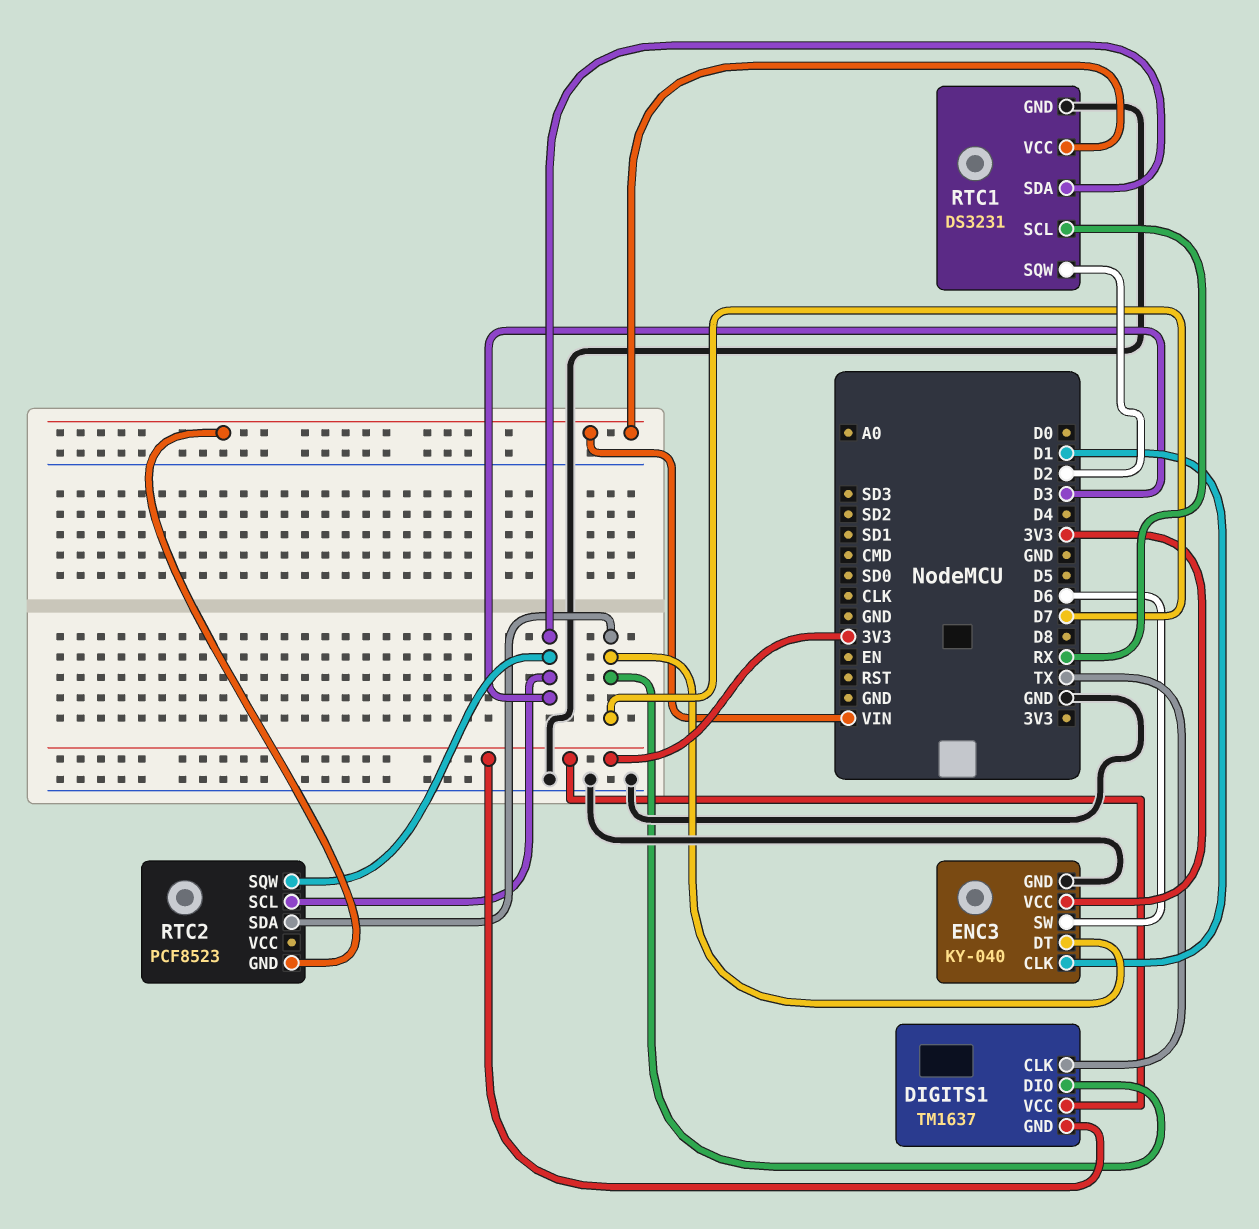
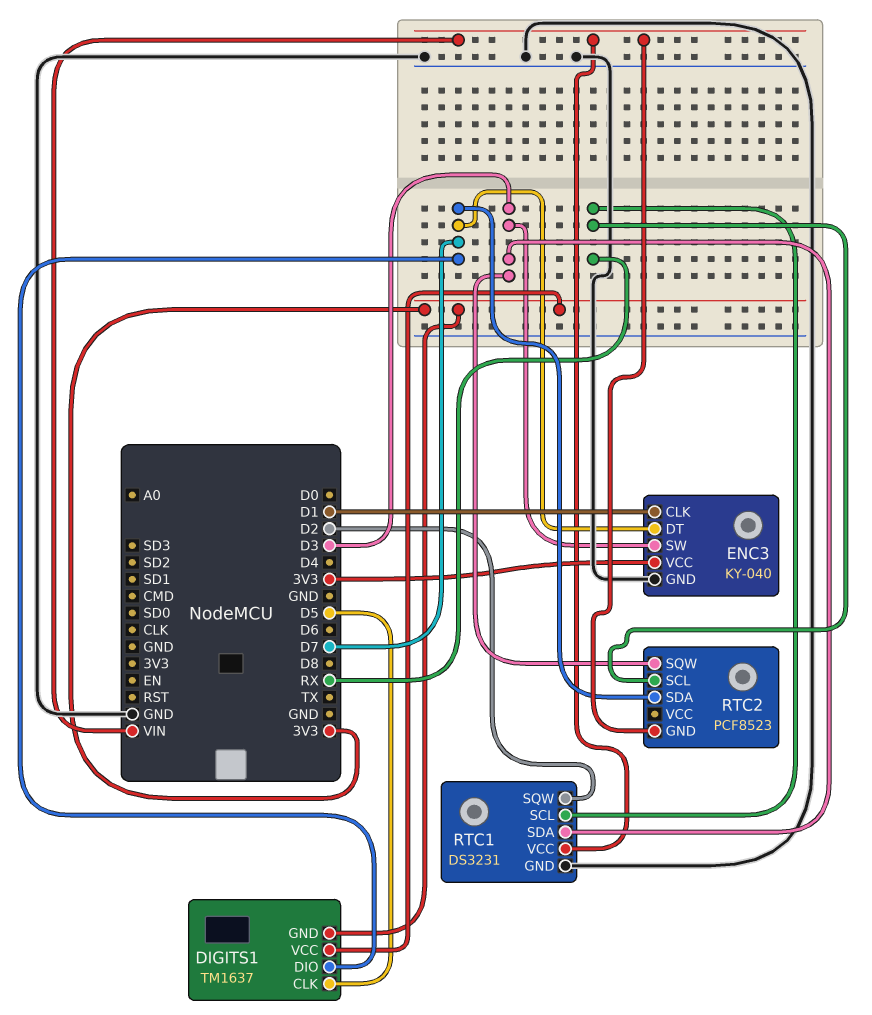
DIGITS1 pin CLK: TX -> D5
ENC3 pin SW: D6 -> D3
RTC2 pin SCL: D3 -> RX

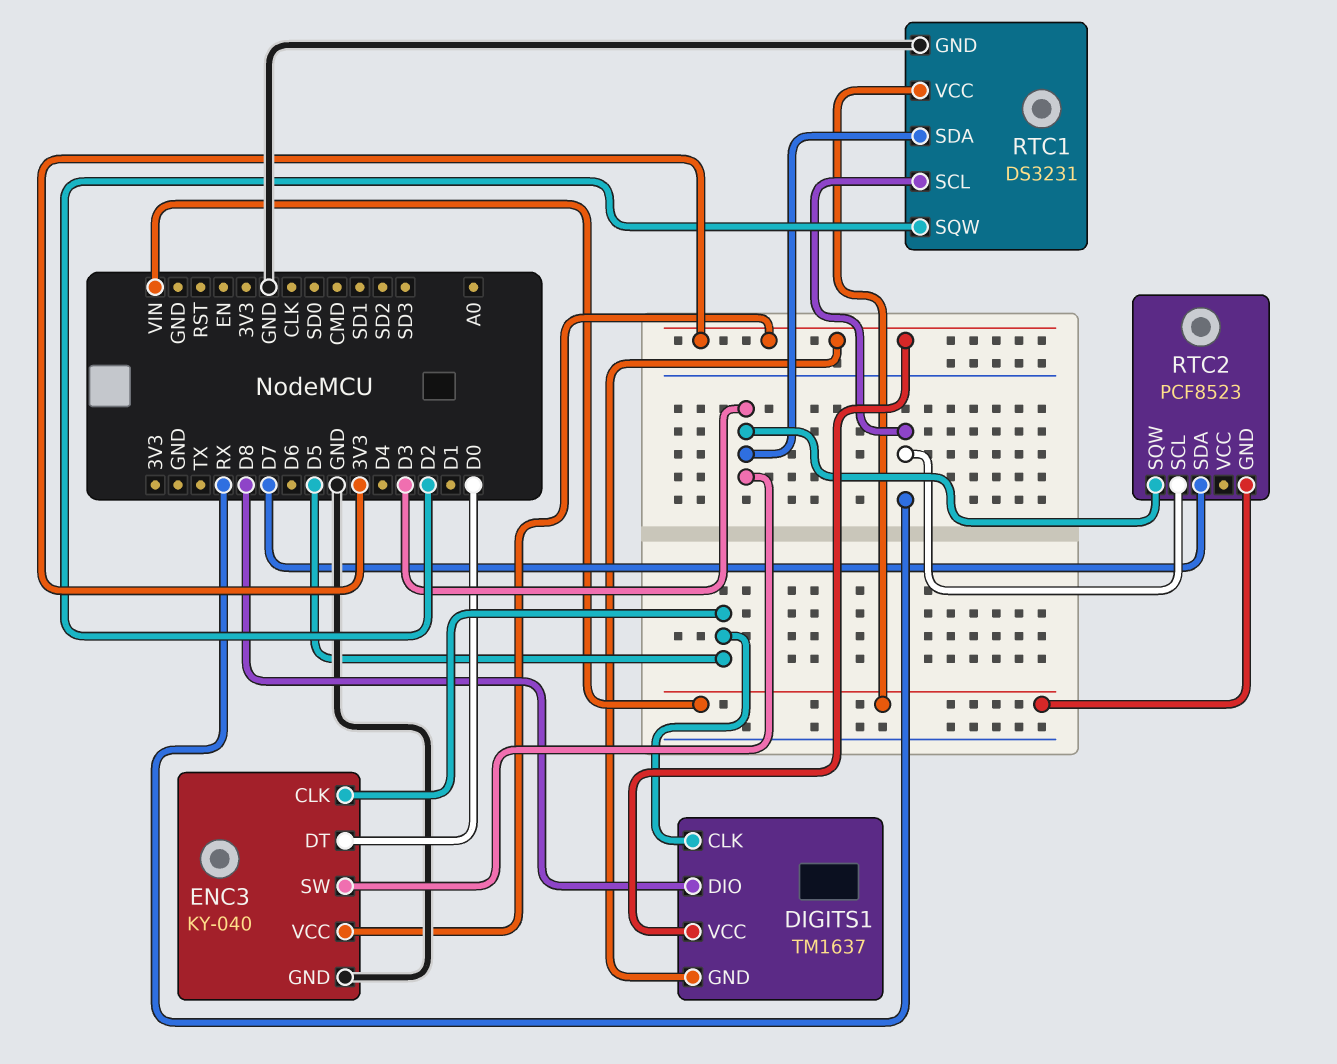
DIGITS1 pin DIO: D7 -> D8
ENC3 pin CLK: D1 -> D5
ENC3 pin DT: D7 -> D0

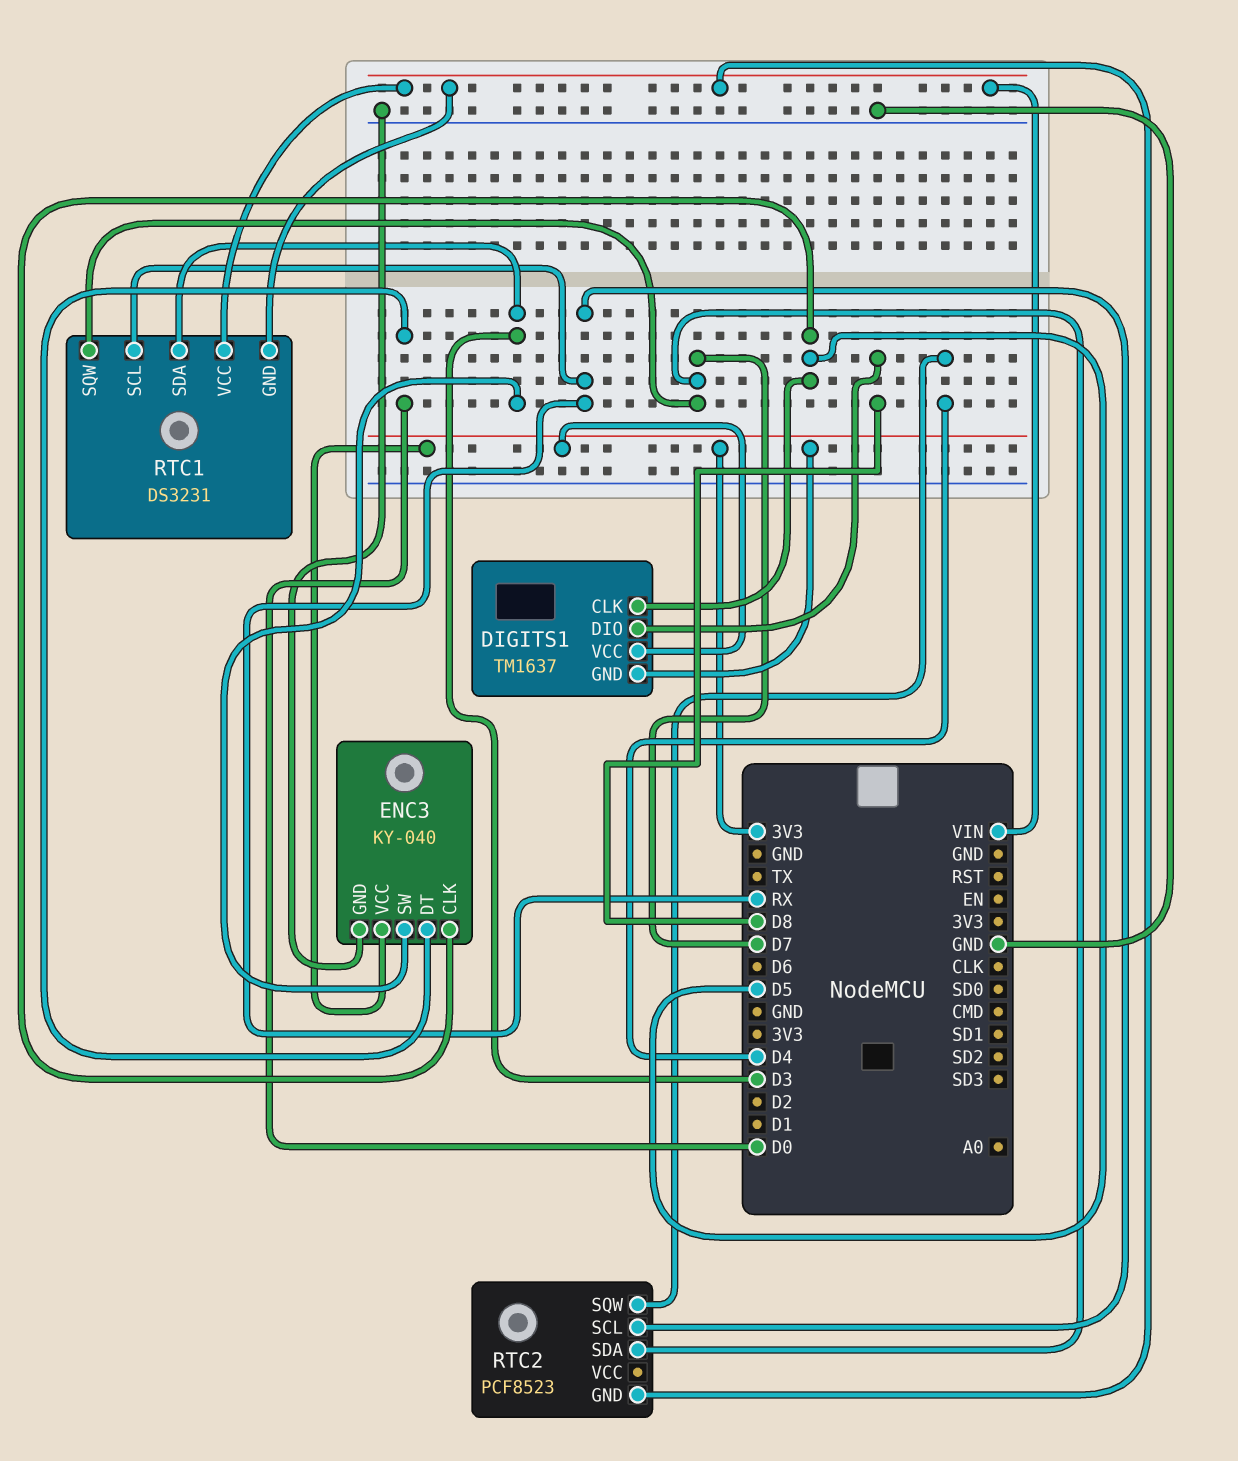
RTC1 pin GND: GND -> VIN
RTC1 pin SQW: D2 -> D7
RTC2 pin SQW: D3 -> D4

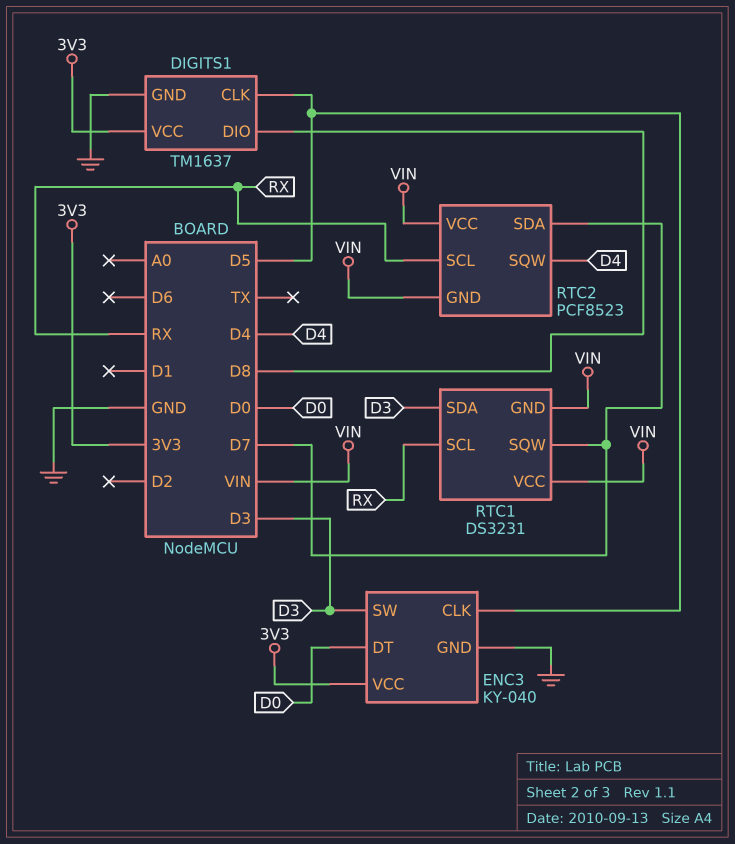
DIGITS1 pin GND: 3V3 -> GND
RTC2 pin VCC: none -> VIN

